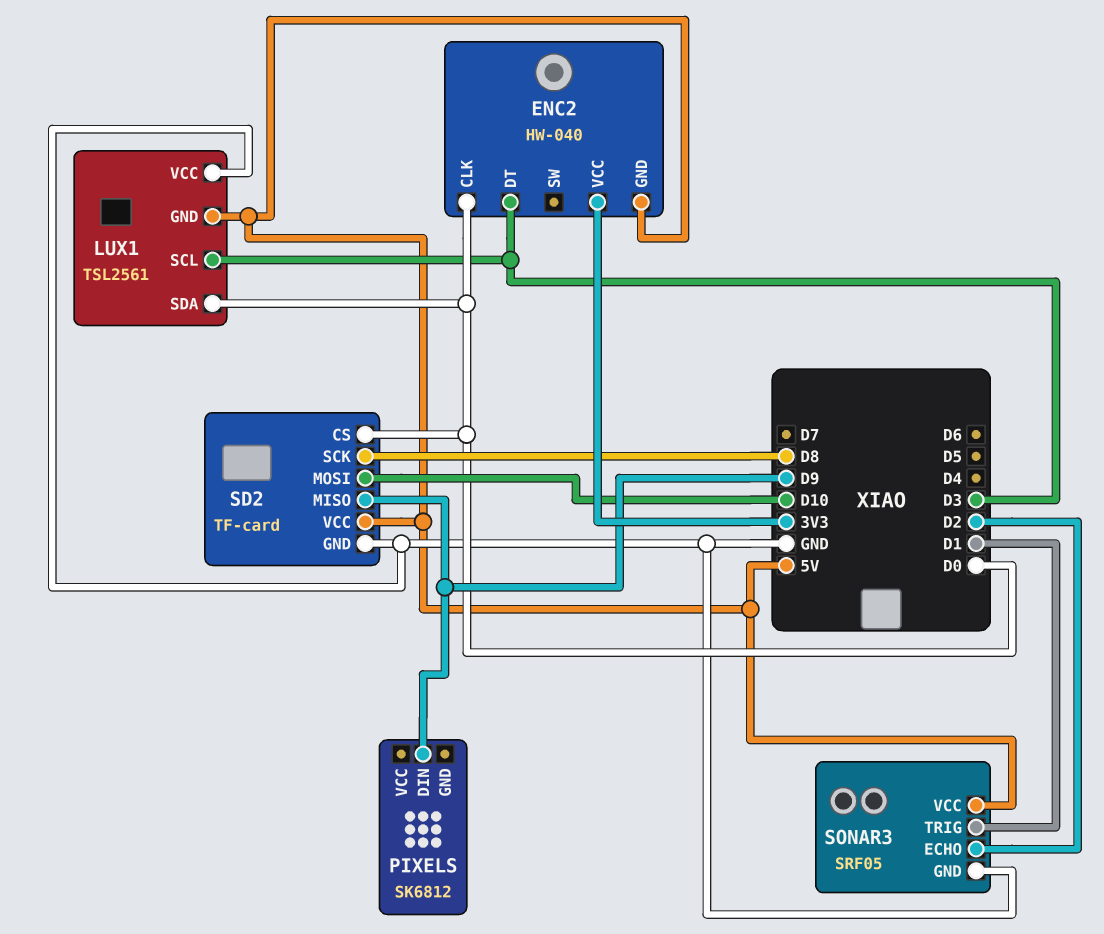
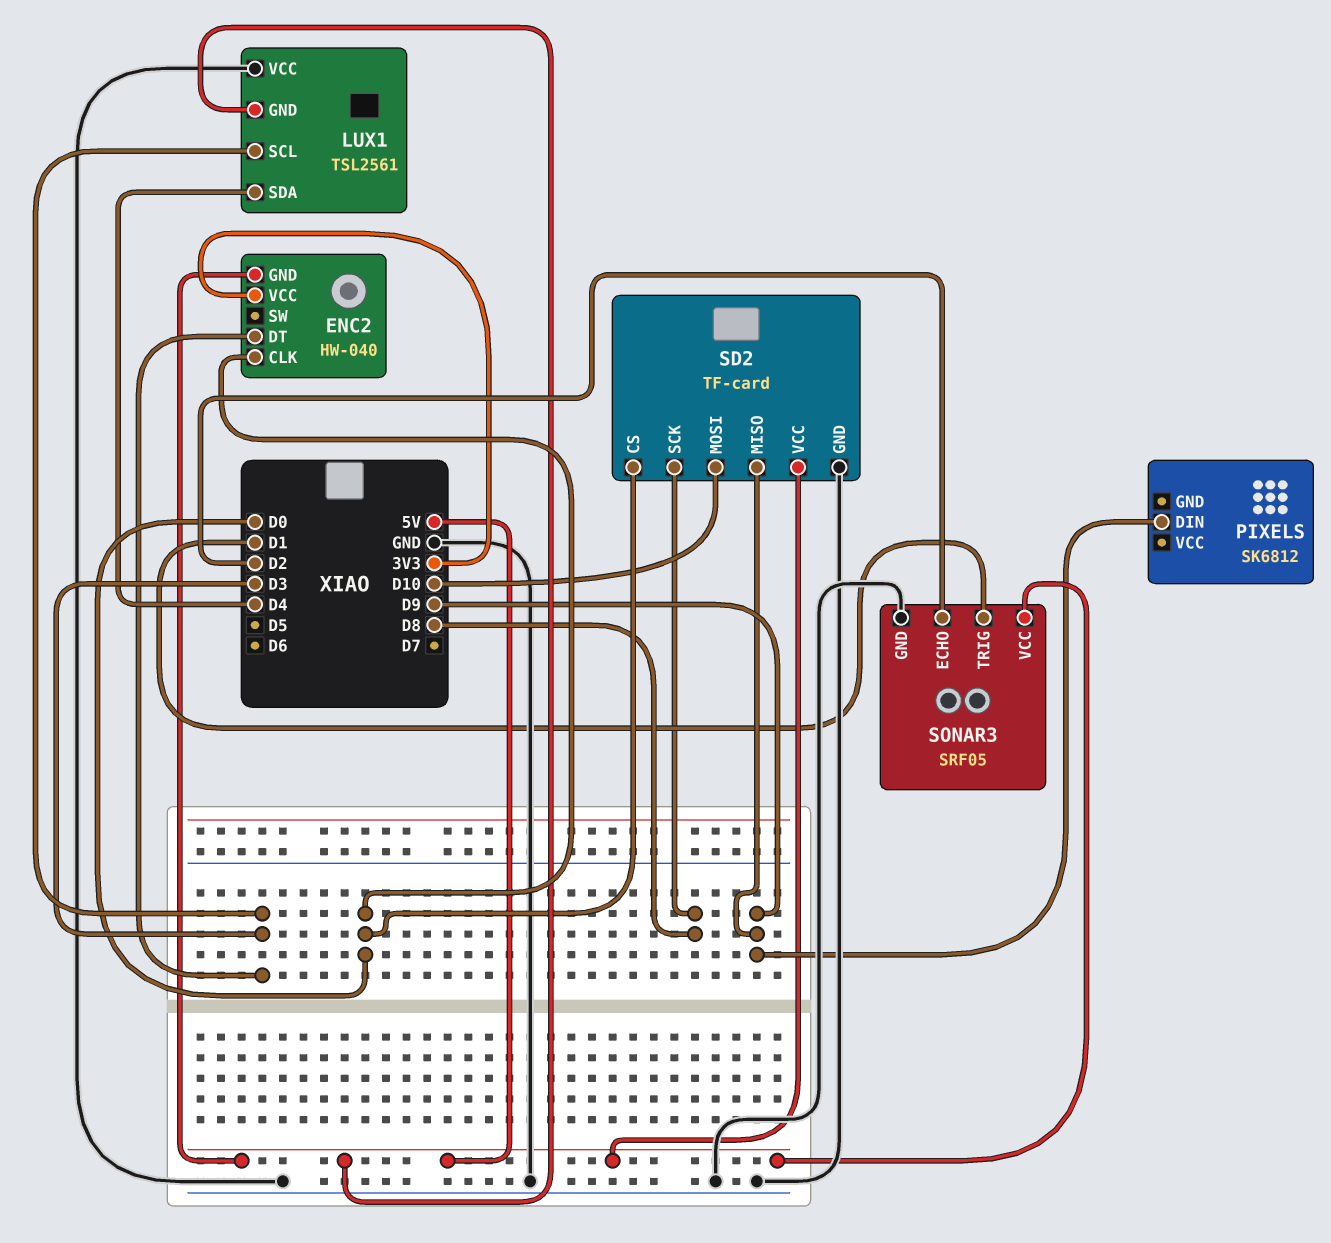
LUX1 pin SDA: D0 -> D4

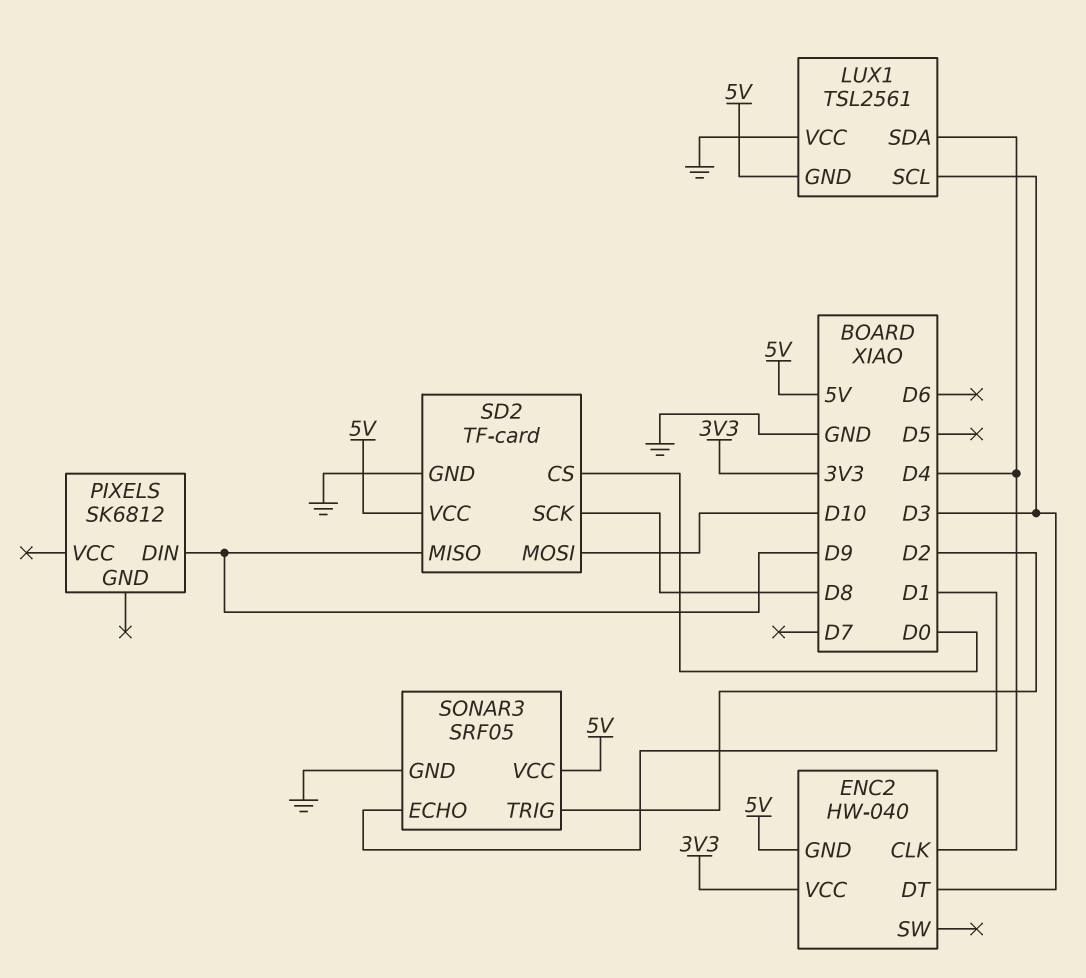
ENC2 pin CLK: D0 -> D4
SONAR3 pin ECHO: D2 -> D1
SONAR3 pin TRIG: D1 -> D2

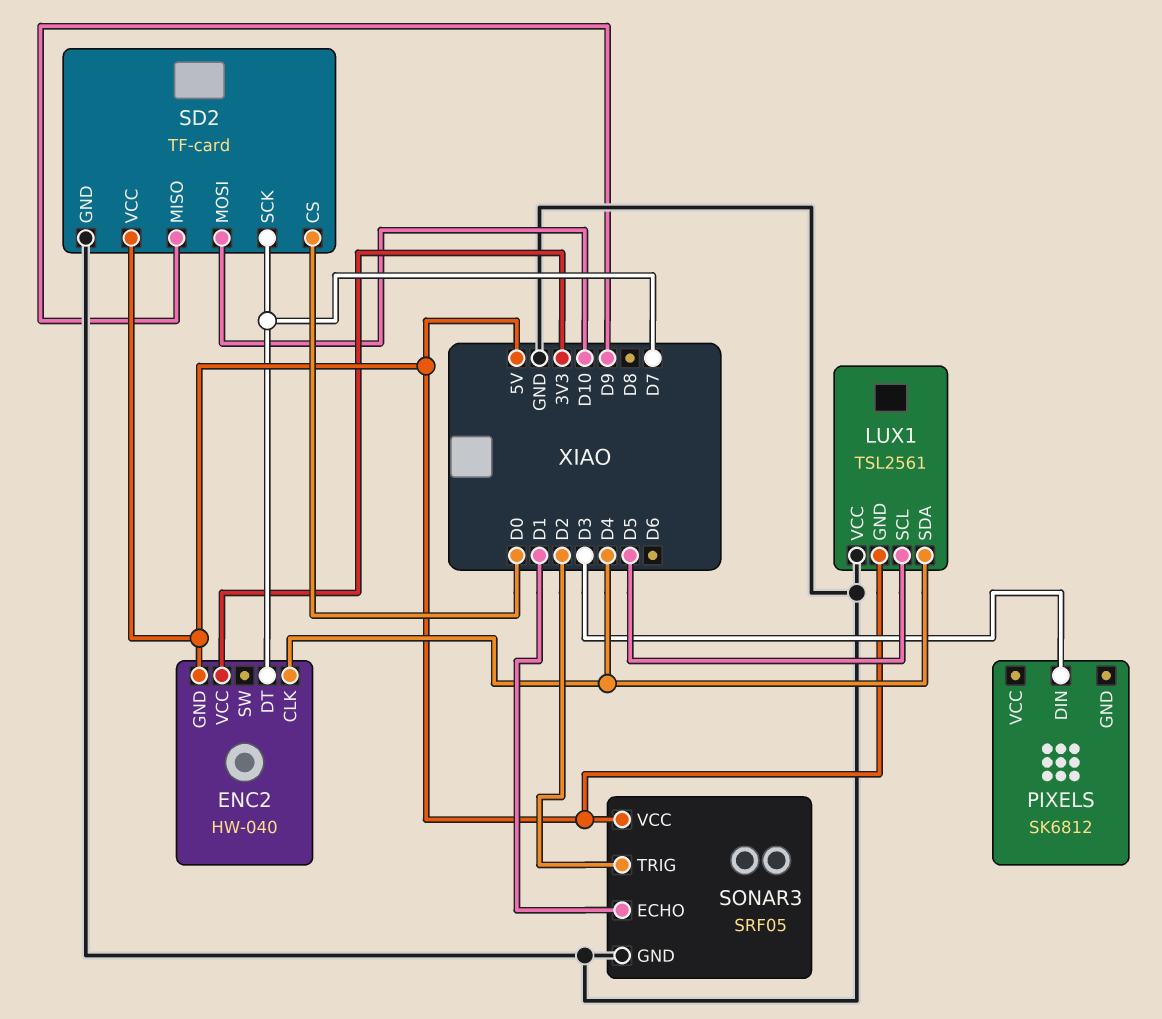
ENC2 pin DT: D3 -> D7
LUX1 pin SCL: D3 -> D5
PIXELS pin DIN: D9 -> D3
SD2 pin SCK: D8 -> D7

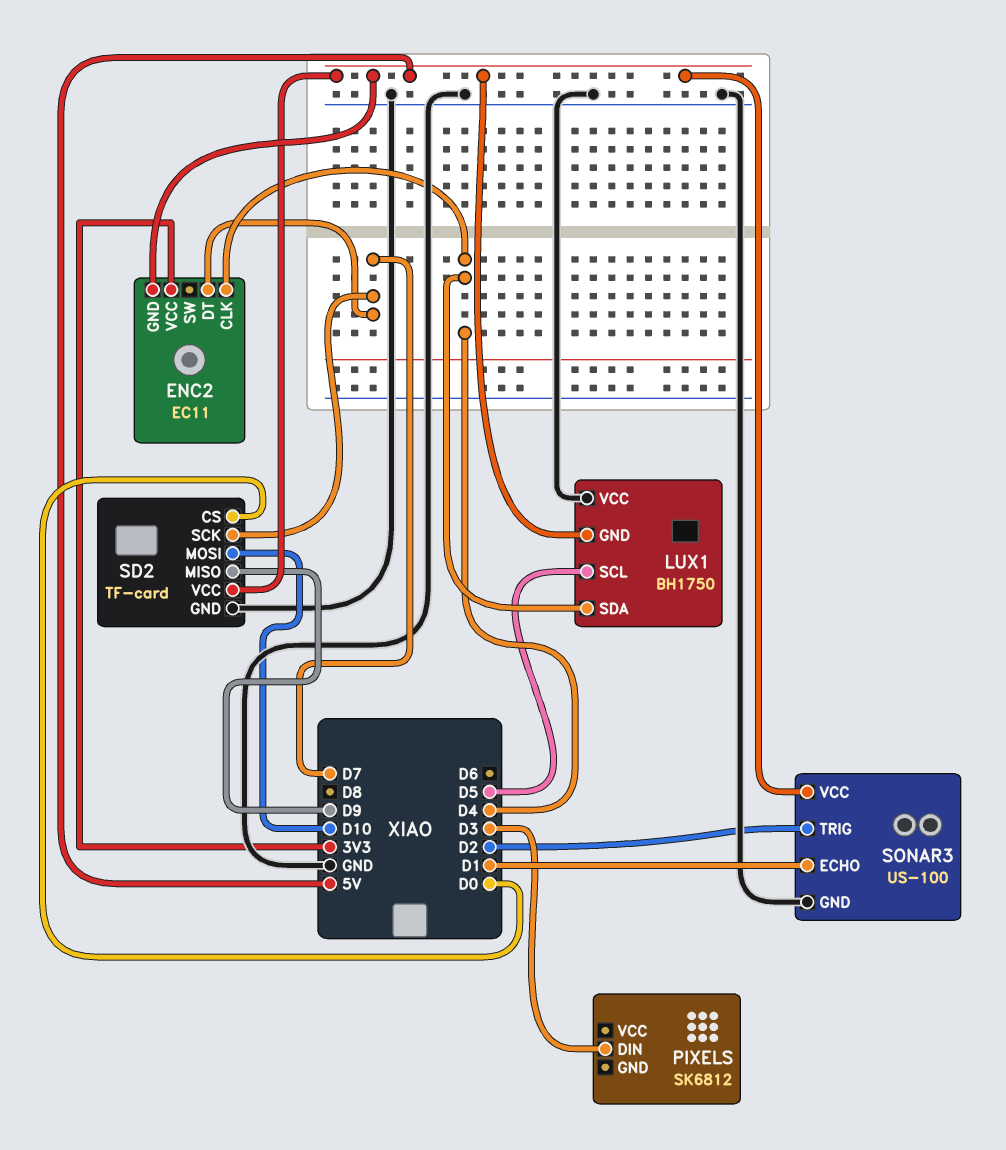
ENC2: HW-040 -> EC11
LUX1: TSL2561 -> BH1750
SONAR3: SRF05 -> US-100

